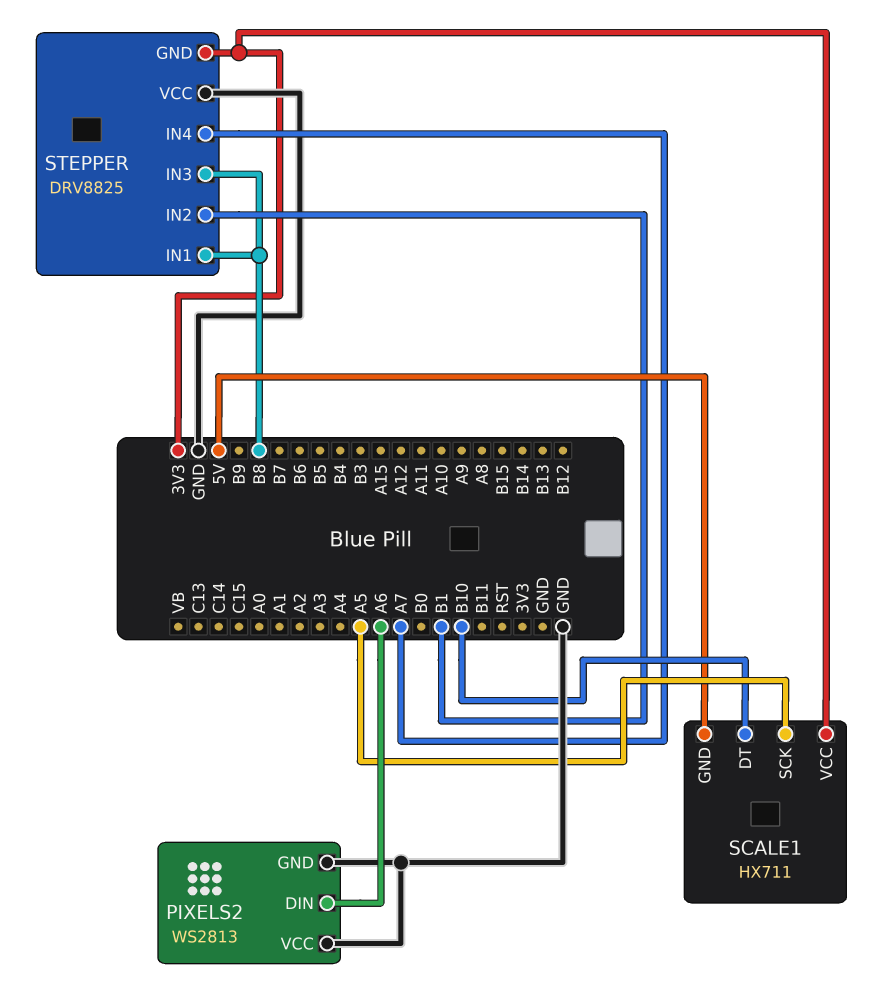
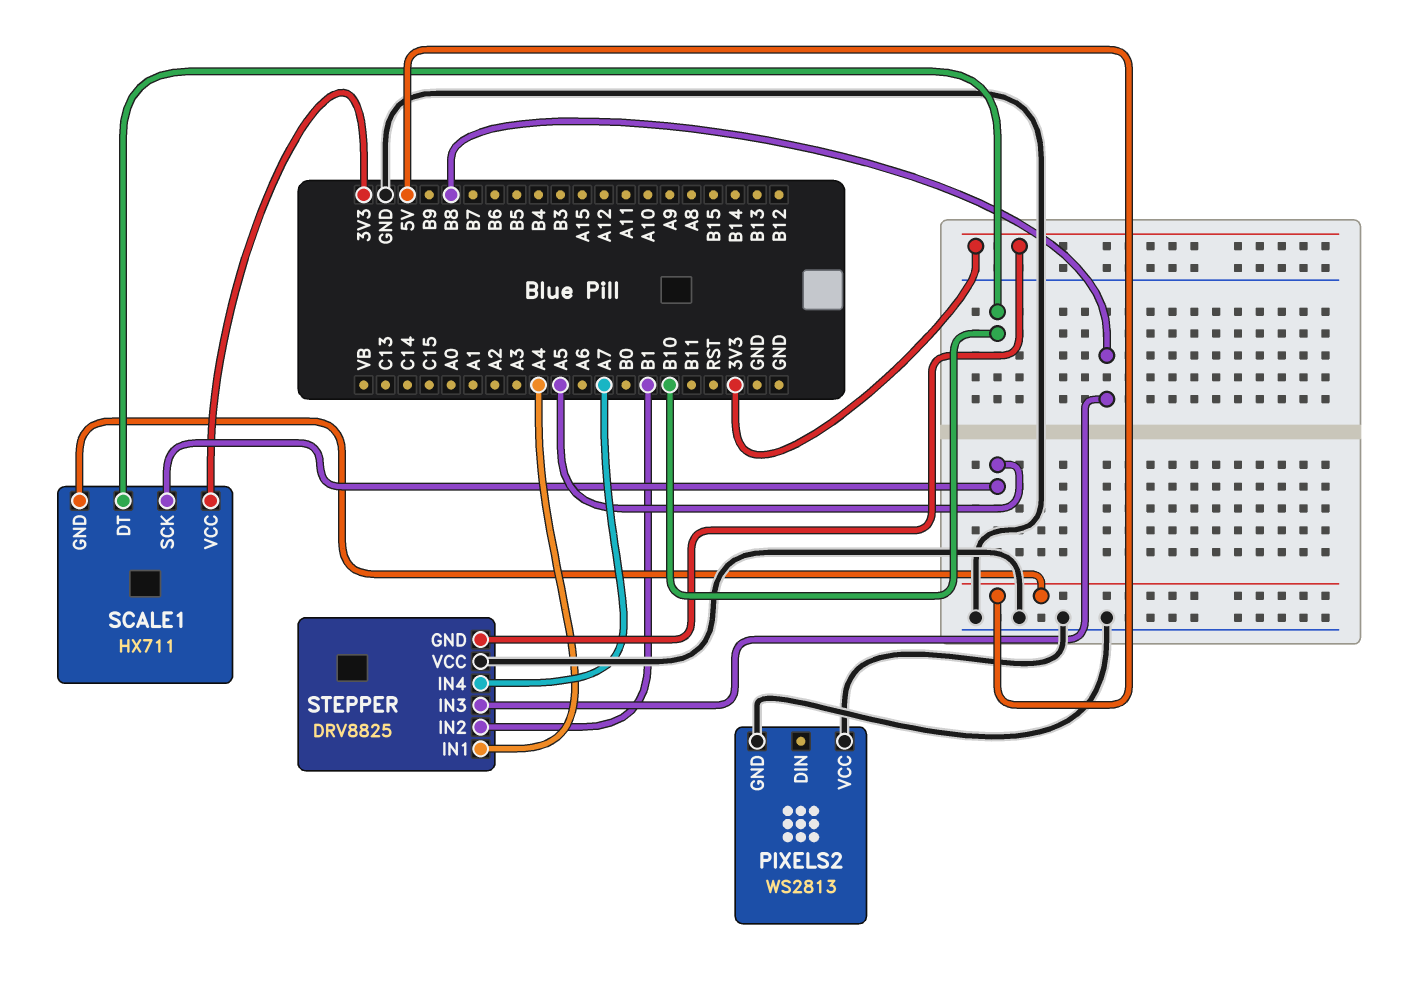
PIXELS2 pin DIN: A6 -> none
STEPPER pin IN1: B8 -> A4

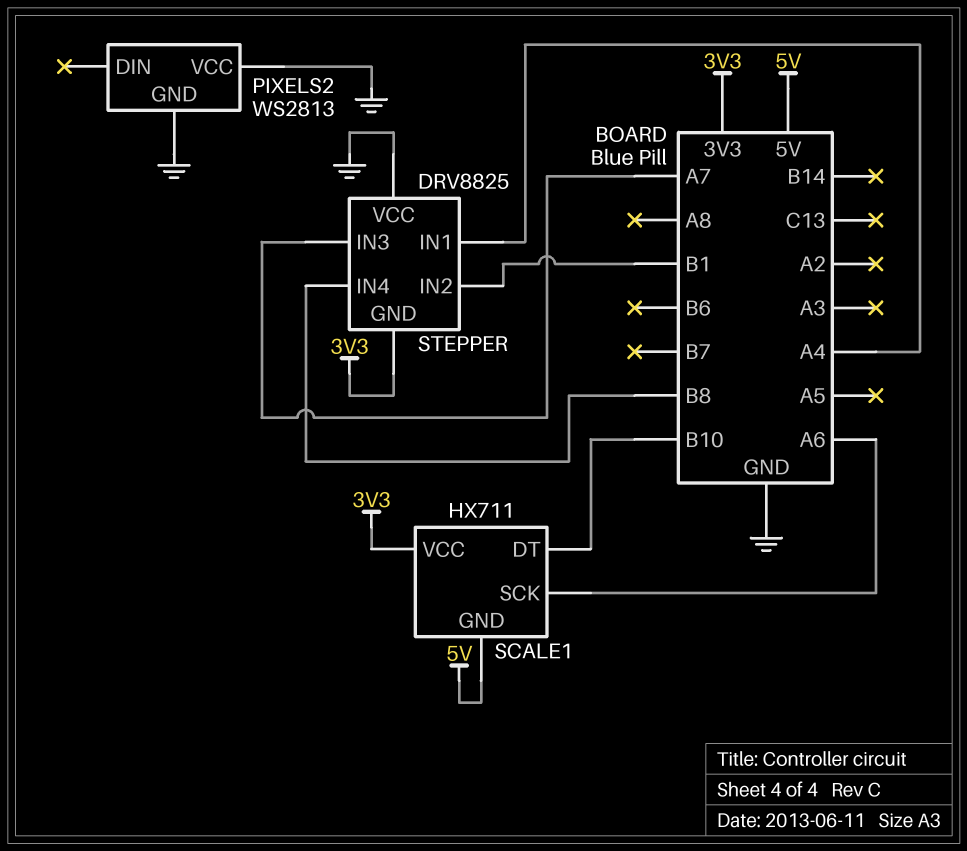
SCALE1 pin SCK: A5 -> A6
STEPPER pin IN3: B8 -> A7
STEPPER pin IN4: A7 -> B8

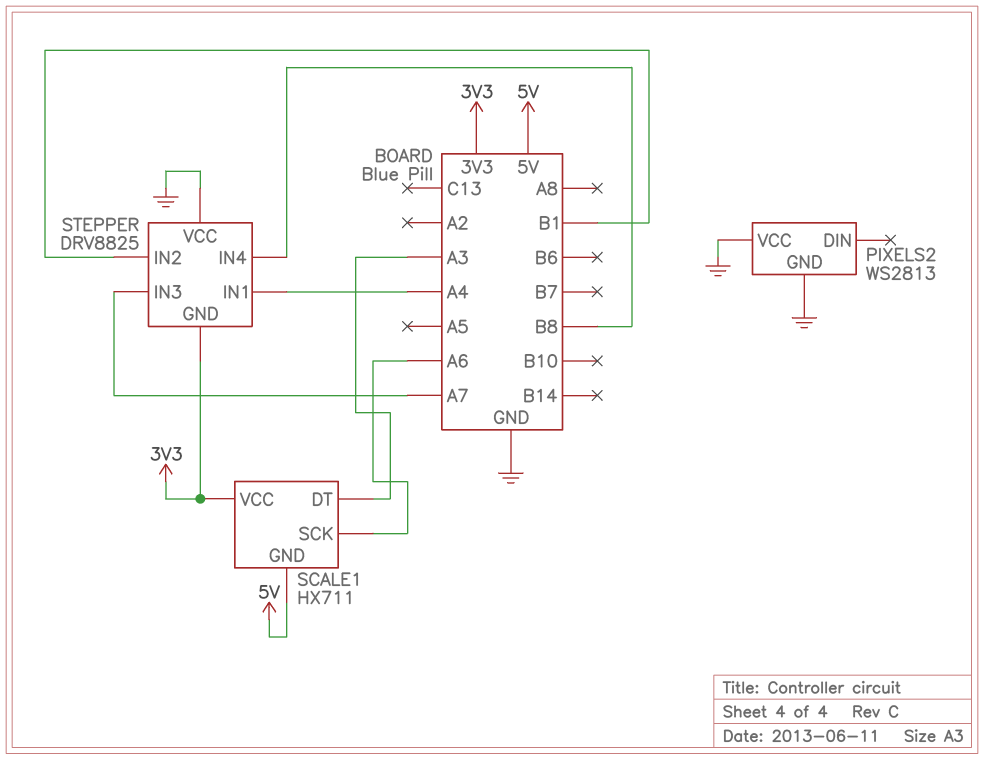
SCALE1 pin DT: B10 -> A3

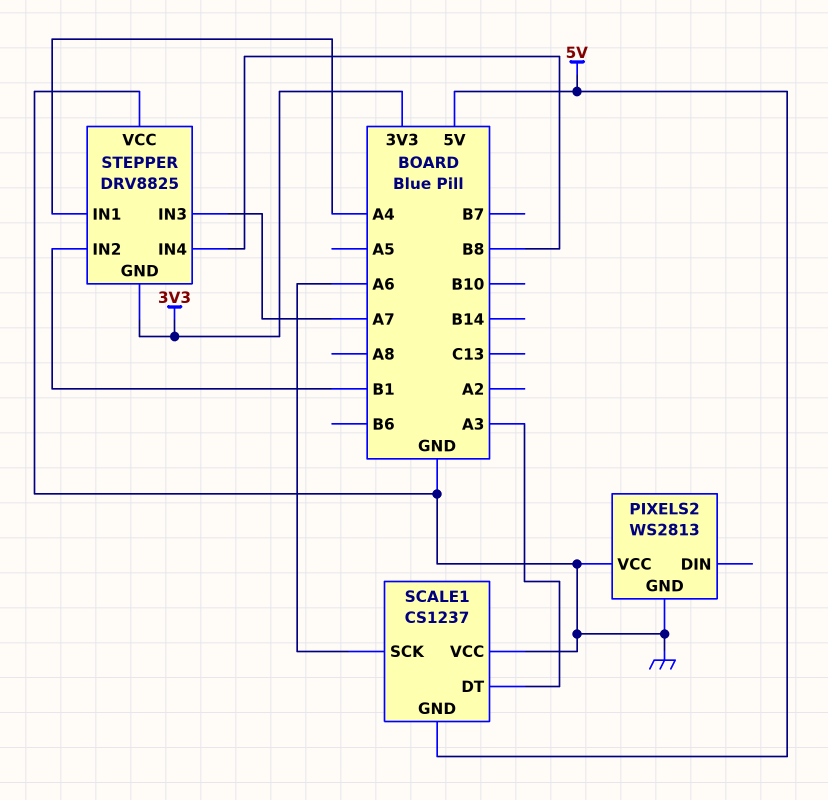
SCALE1: HX711 -> CS1237
SCALE1 pin VCC: 3V3 -> GND

